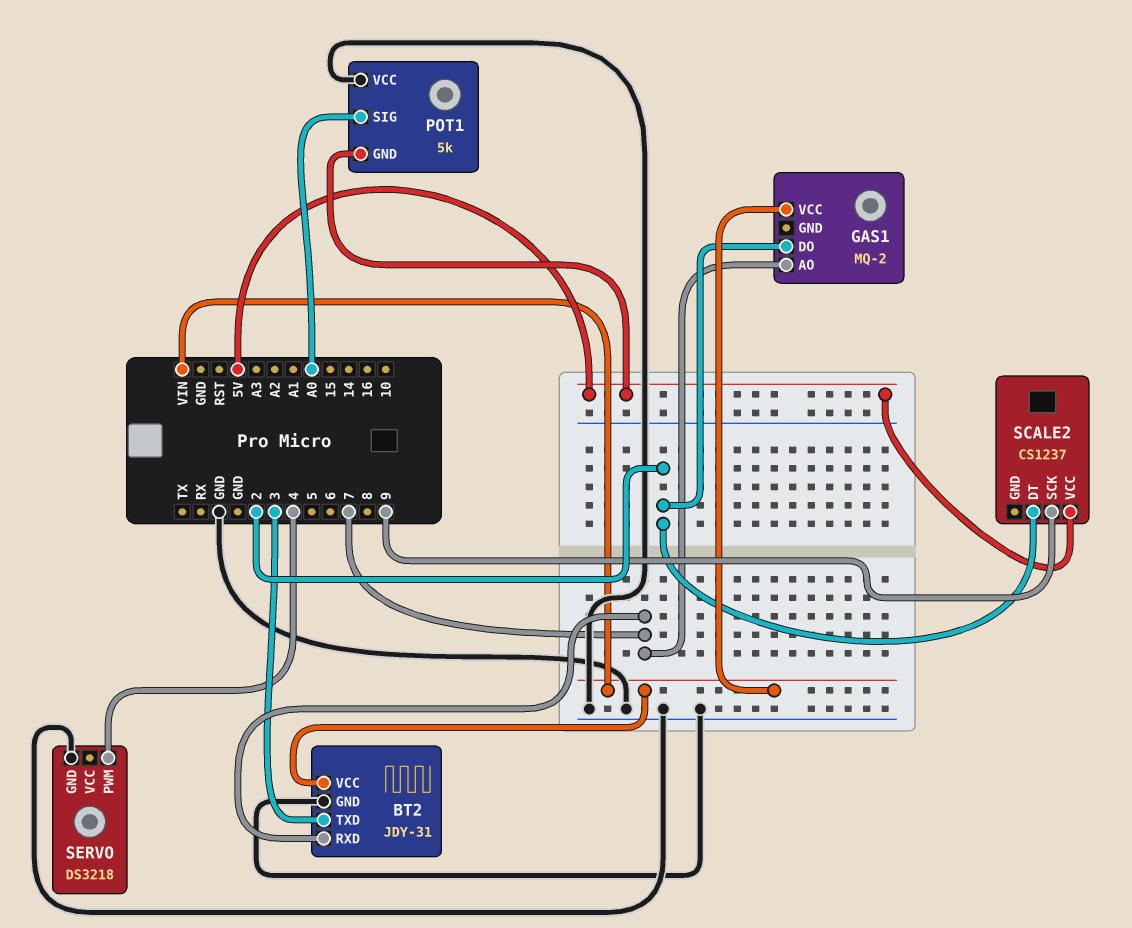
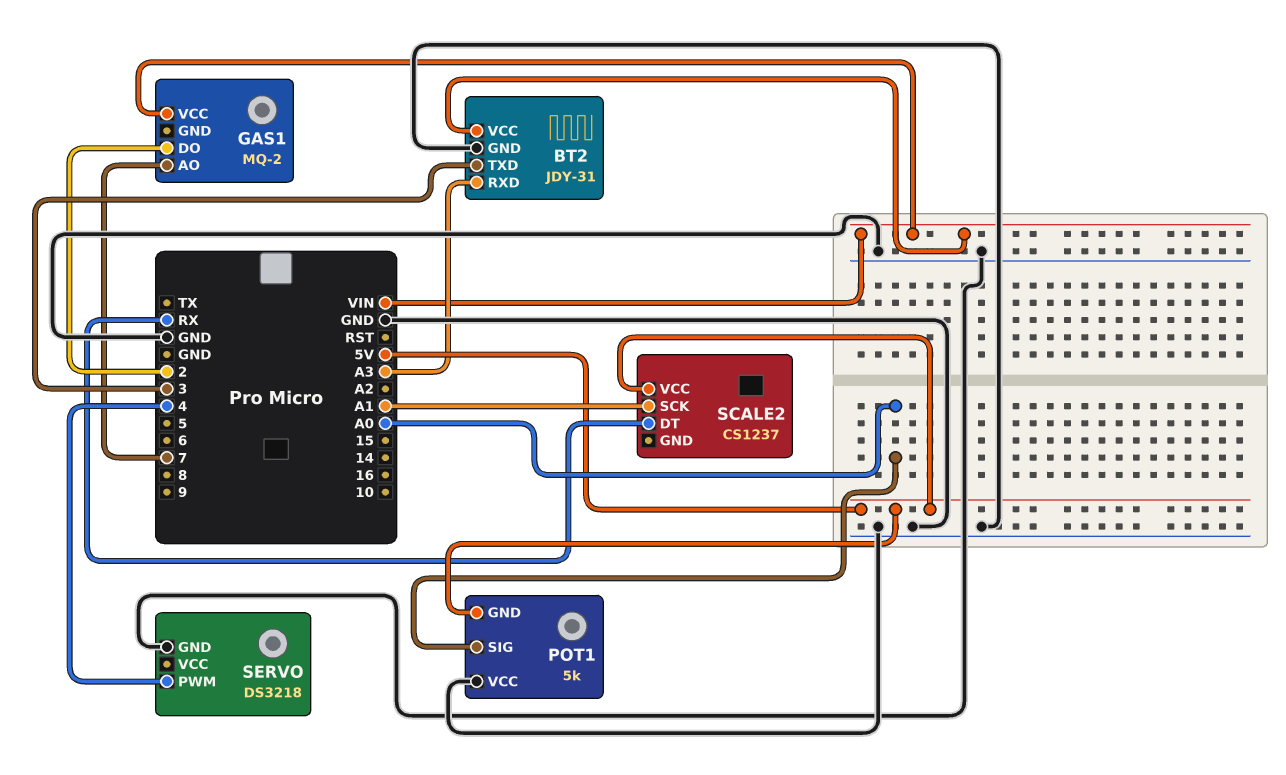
BT2 pin RXD: 7 -> A3
SCALE2 pin DT: 2 -> RX
SCALE2 pin SCK: 9 -> A1

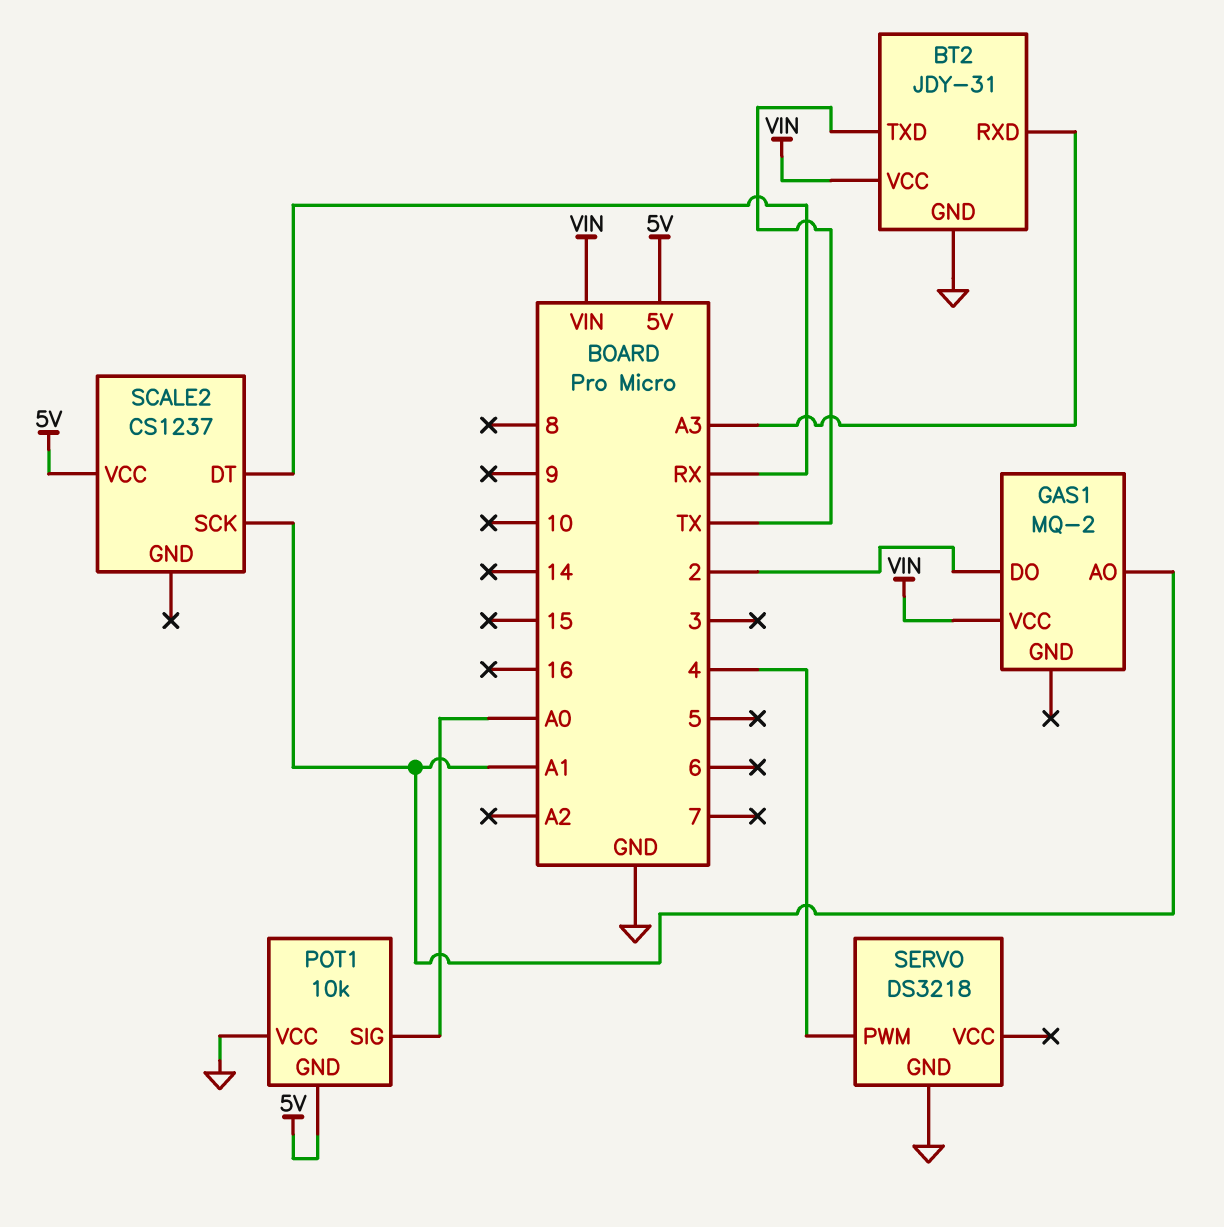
BT2 pin TXD: 3 -> TX
GAS1 pin AO: 7 -> A1
POT1: 5k -> 10k

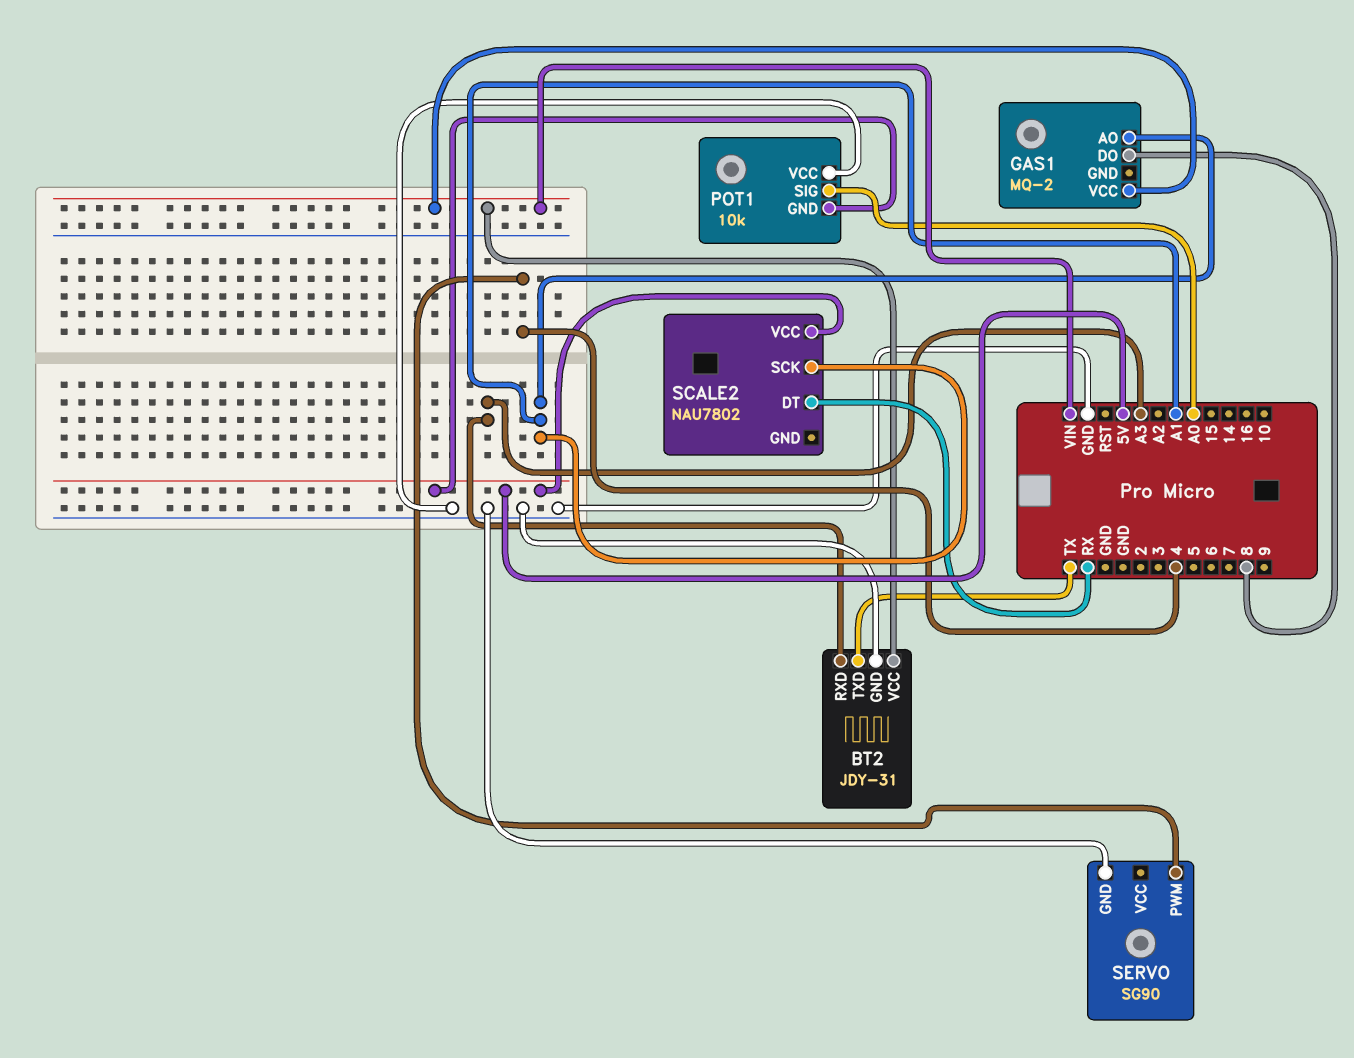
GAS1 pin DO: 2 -> 8
SCALE2: CS1237 -> NAU7802
SERVO: DS3218 -> SG90

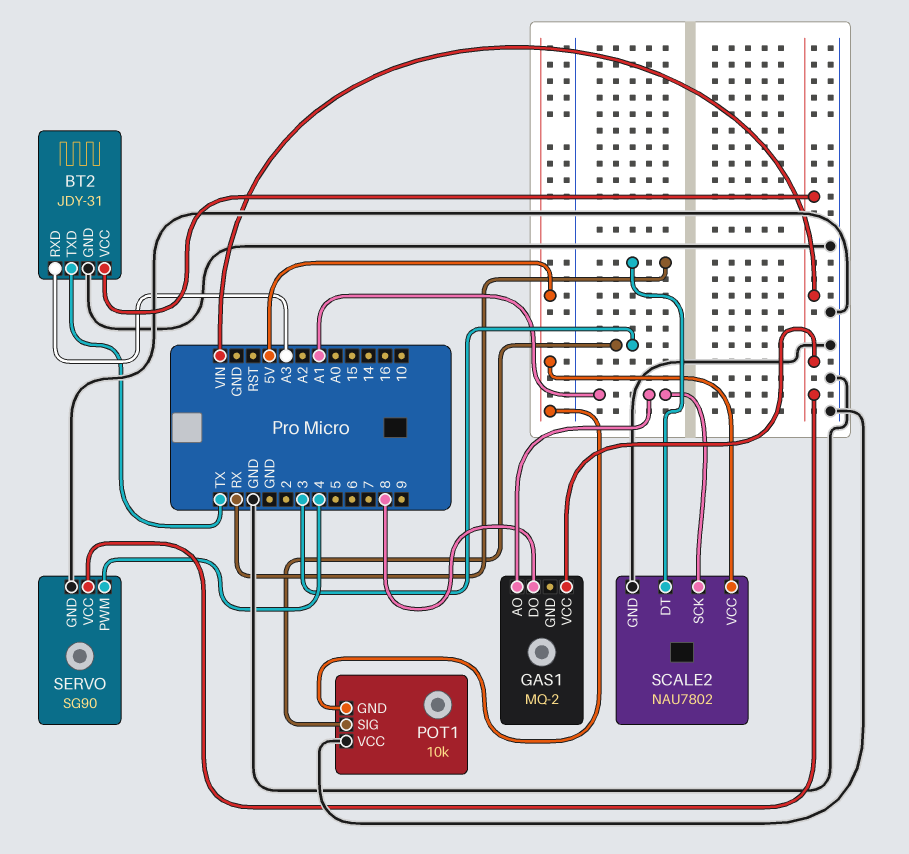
POT1 pin SIG: A0 -> 3
SCALE2 pin GND: none -> GND
SERVO pin VCC: none -> VIN

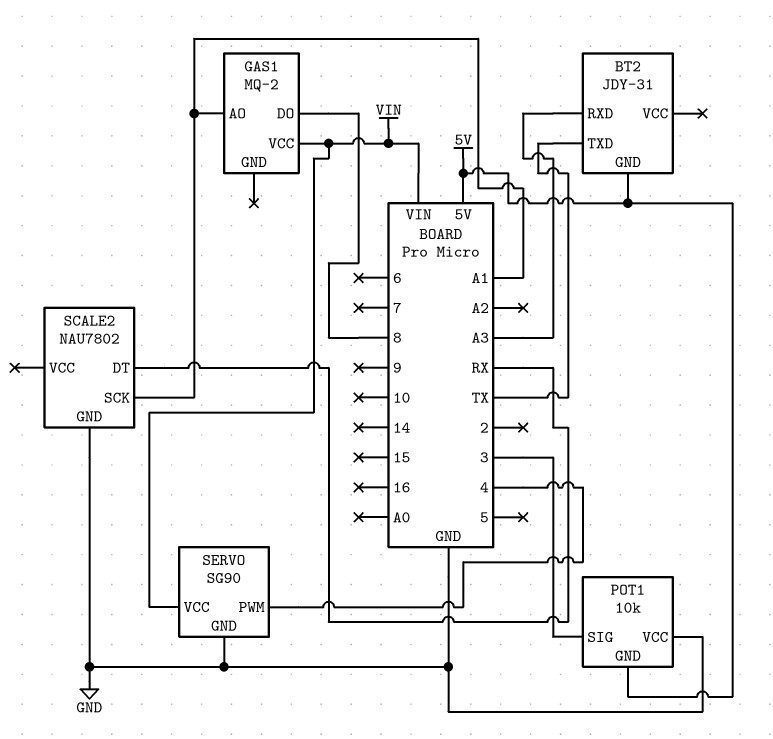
BT2 pin GND: GND -> 5V
BT2 pin VCC: VIN -> none
SCALE2 pin VCC: 5V -> none

